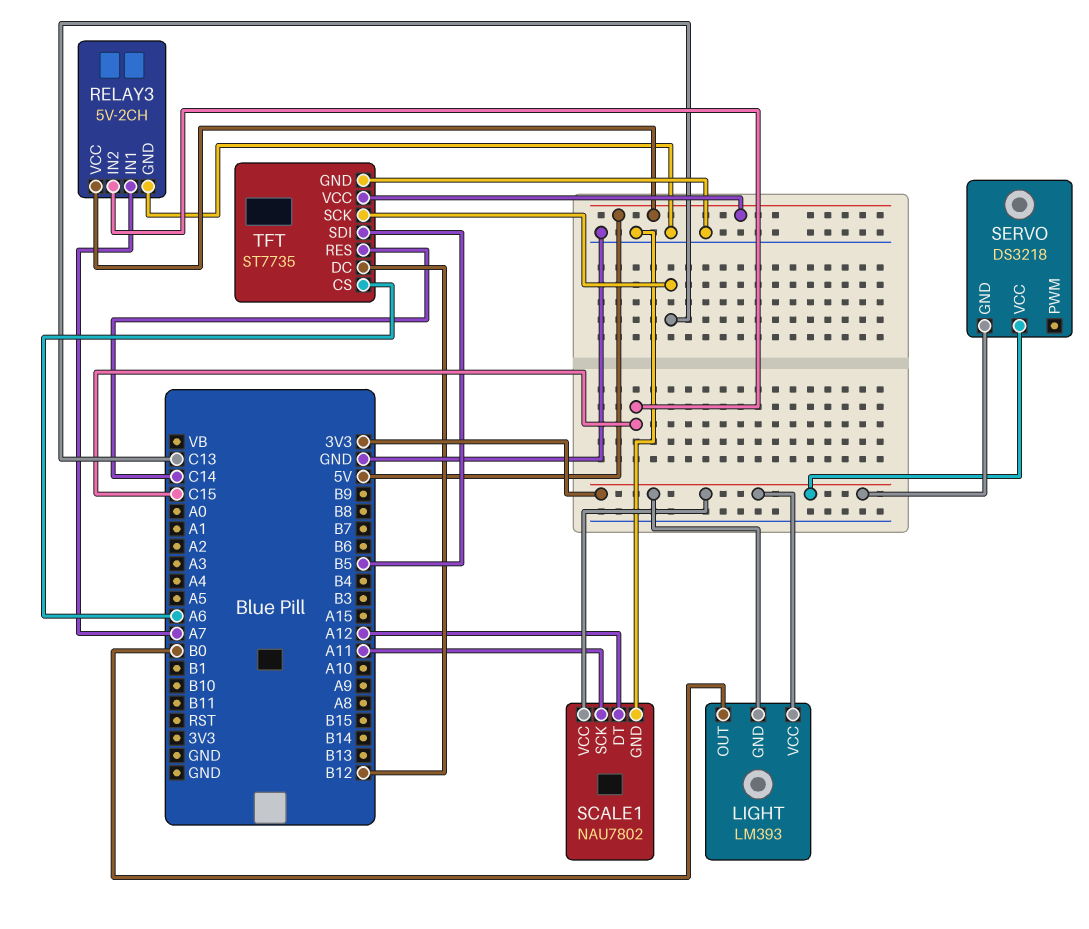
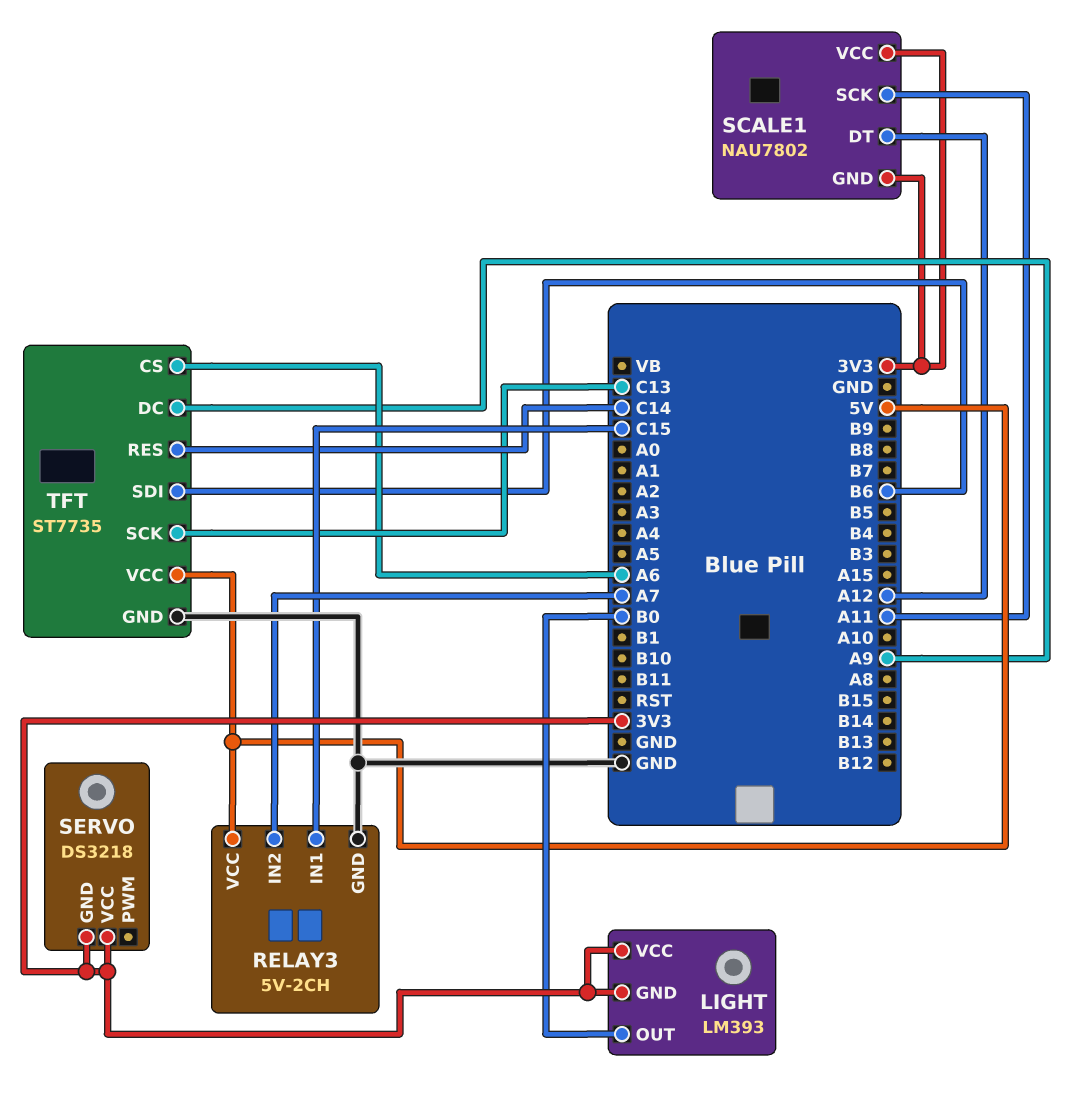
RELAY3 pin IN1: A7 -> C15
RELAY3 pin IN2: C15 -> A7
SCALE1 pin GND: GND -> 3V3
TFT pin DC: B12 -> A9
TFT pin SDI: B5 -> B6

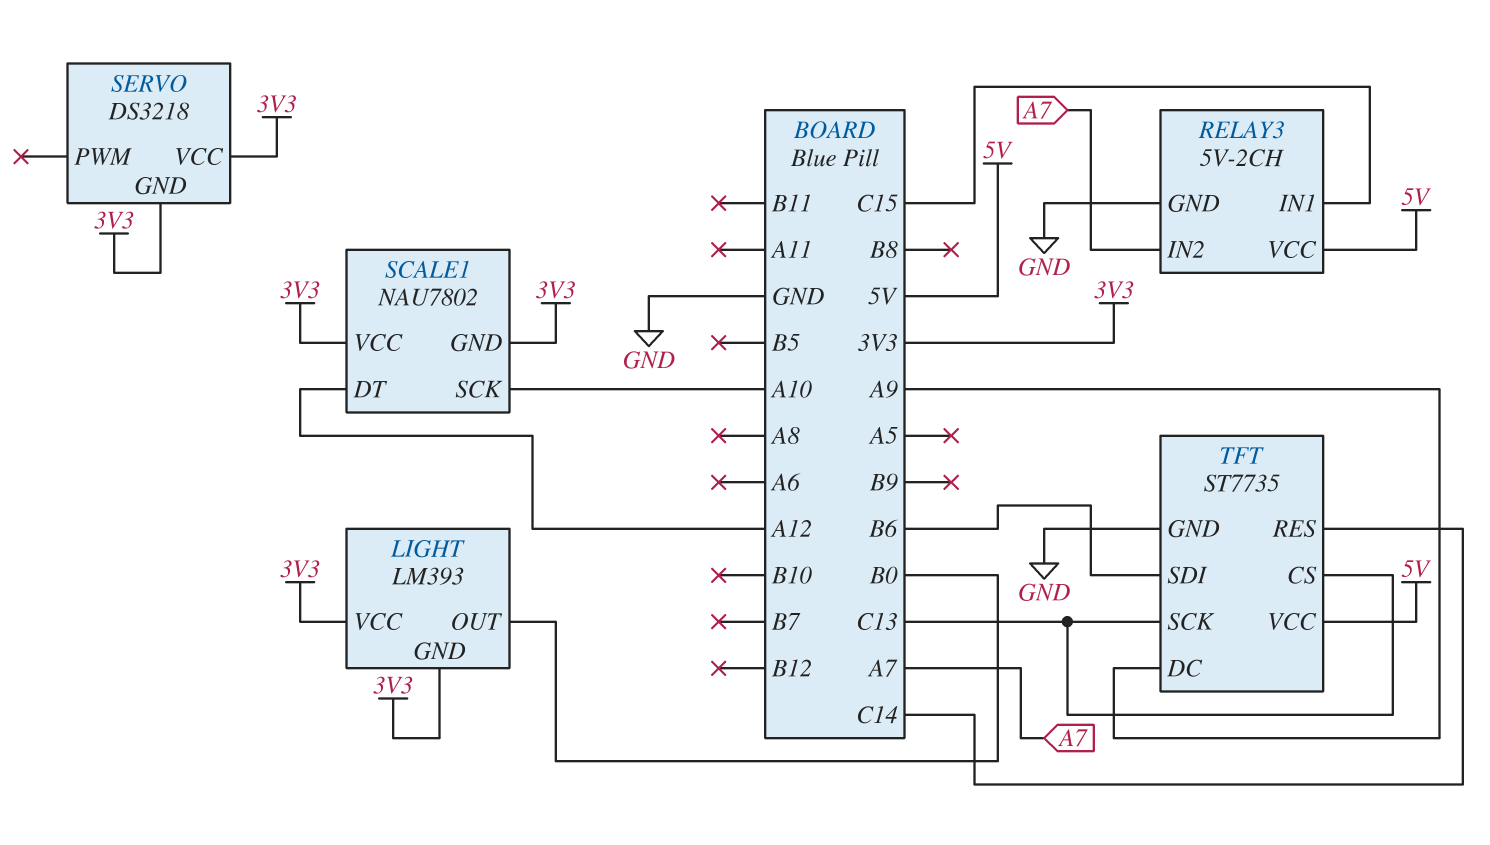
SCALE1 pin SCK: A11 -> A10
TFT pin CS: A6 -> C13

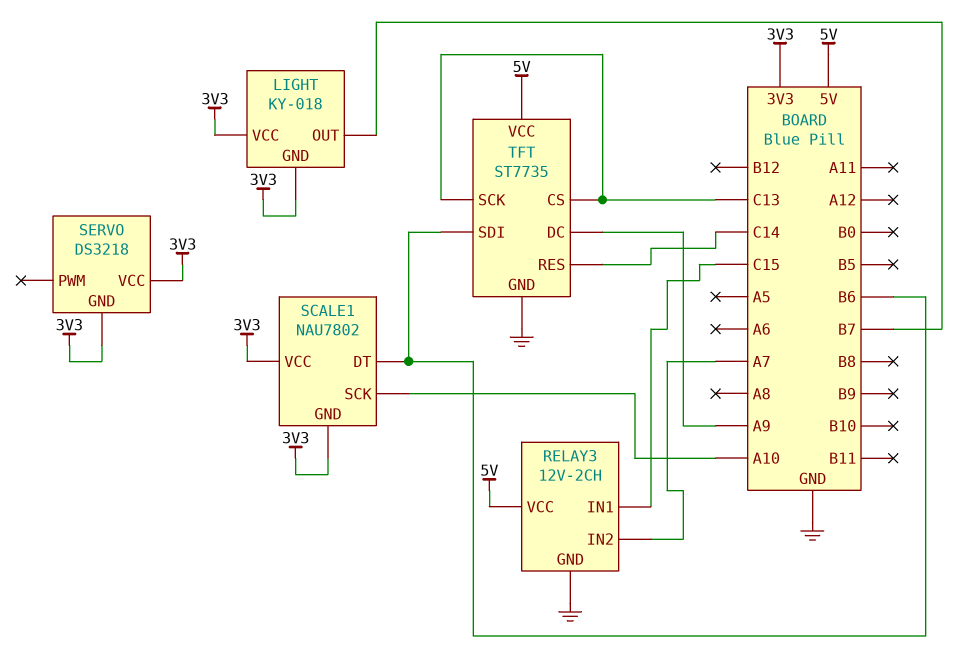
LIGHT: LM393 -> KY-018
LIGHT pin OUT: B0 -> B7
RELAY3: 5V-2CH -> 12V-2CH
SCALE1 pin DT: A12 -> B6

